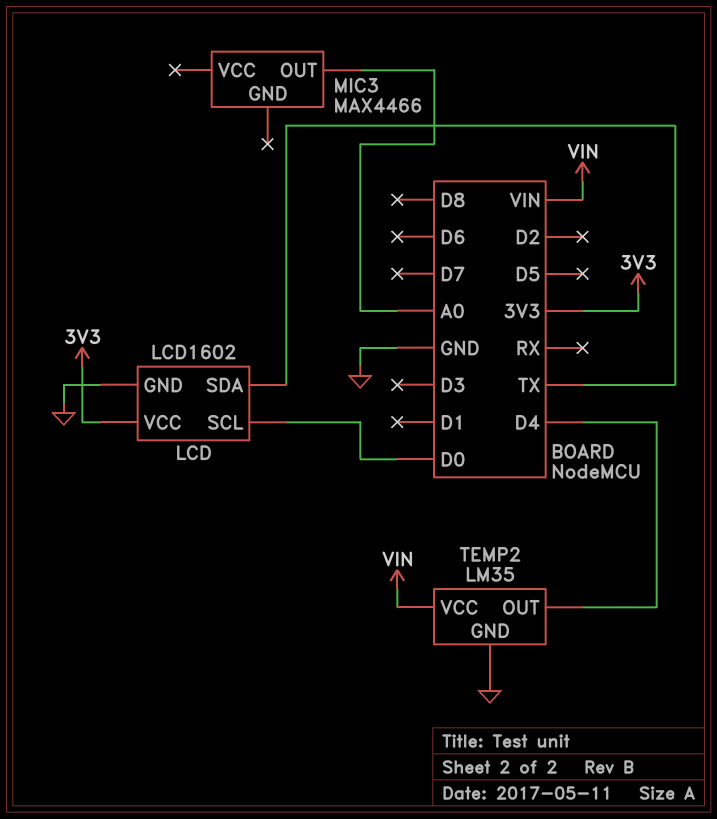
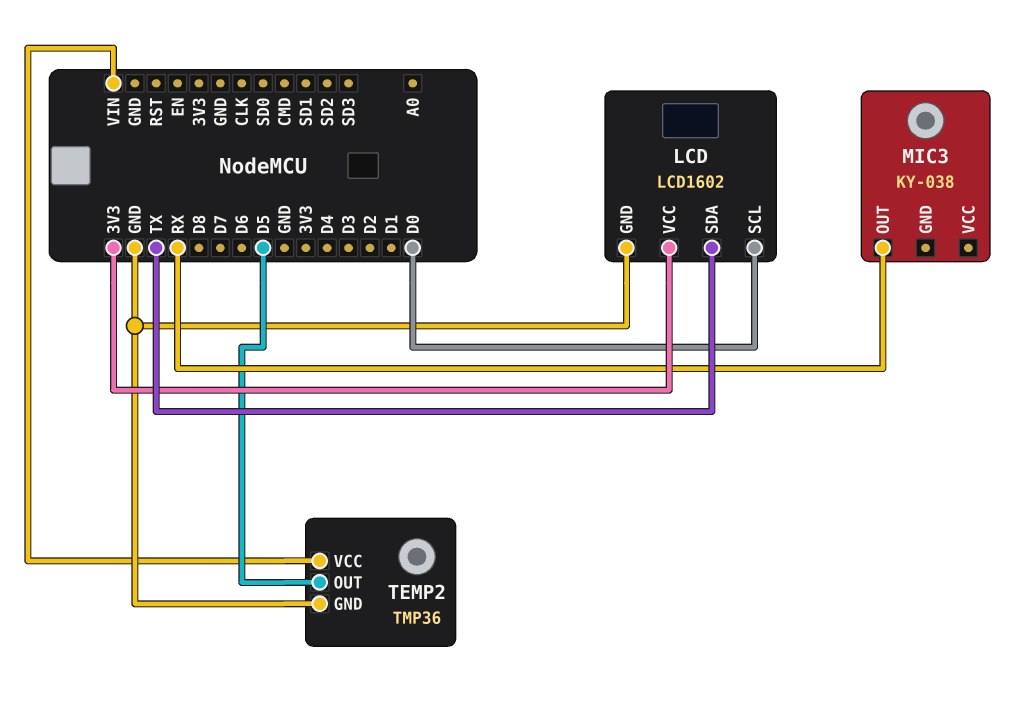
MIC3: MAX4466 -> KY-038
MIC3 pin OUT: A0 -> RX
TEMP2: LM35 -> TMP36
TEMP2 pin OUT: D4 -> D5

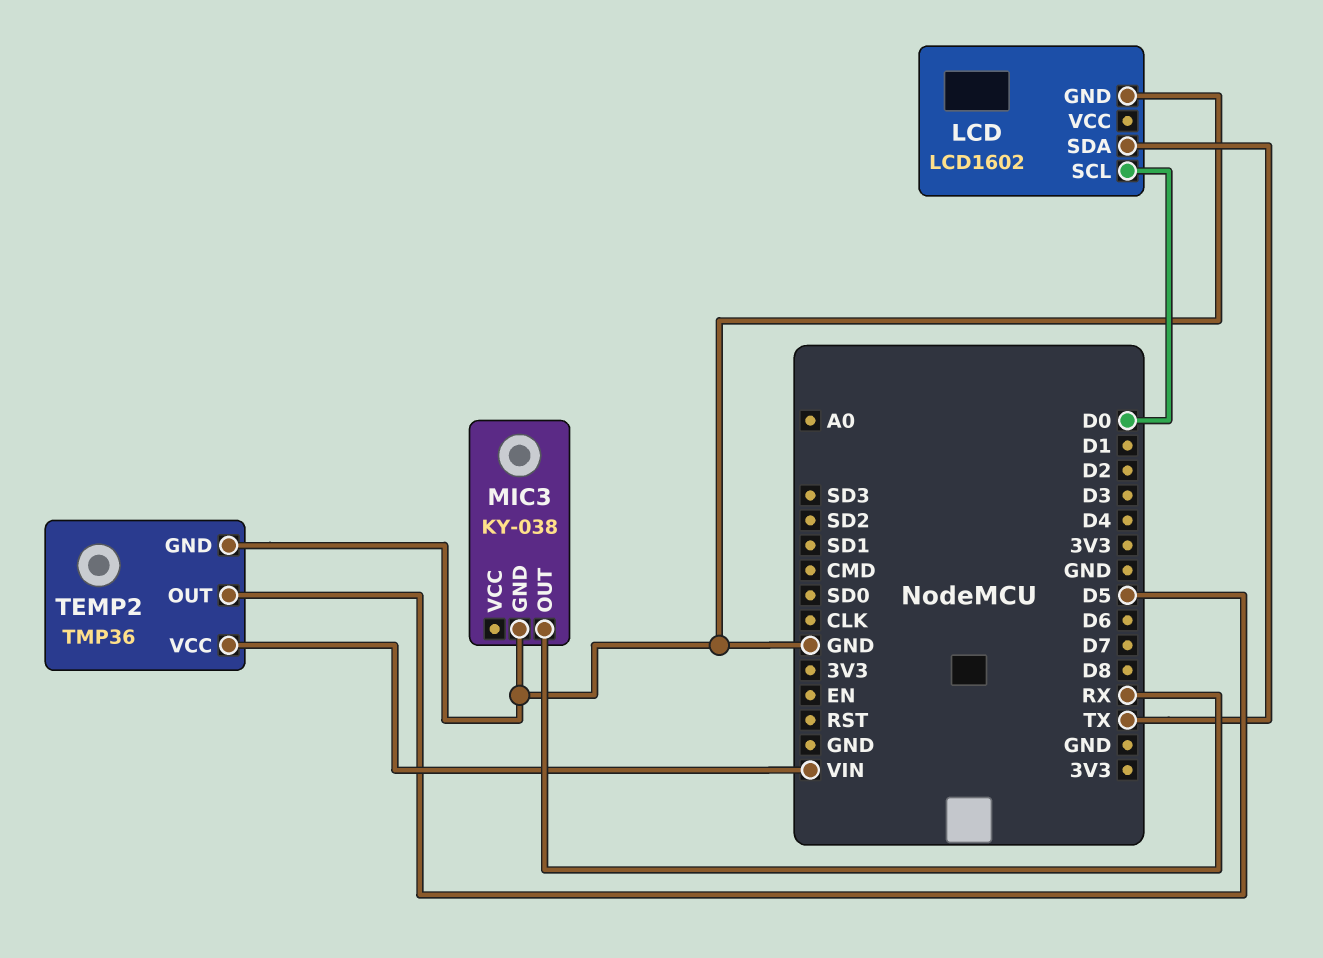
LCD pin VCC: 3V3 -> none
MIC3 pin GND: none -> GND

